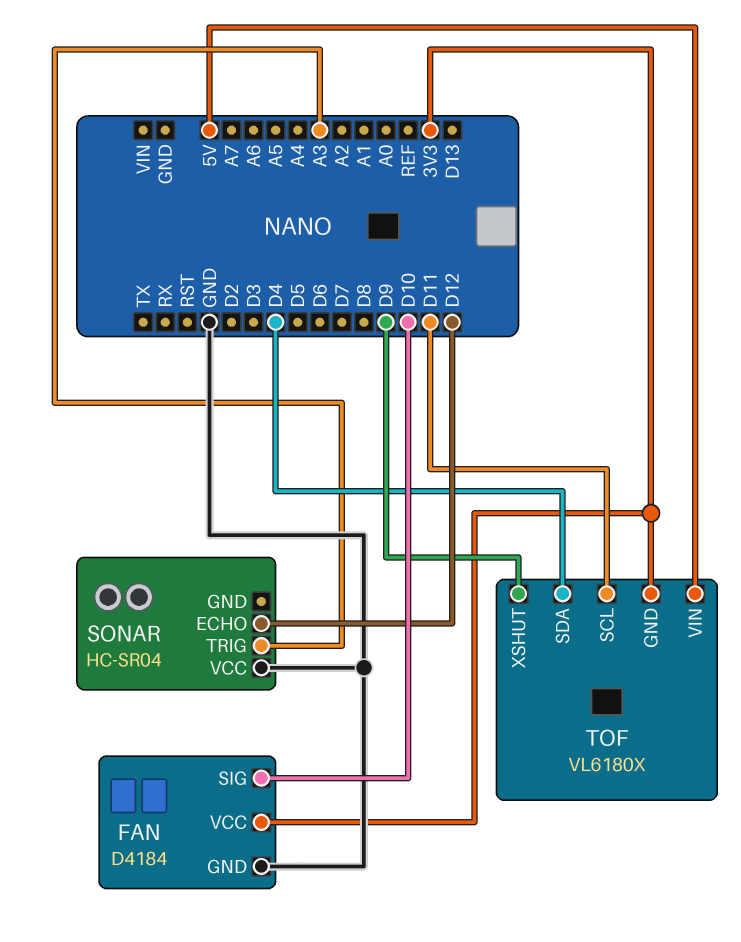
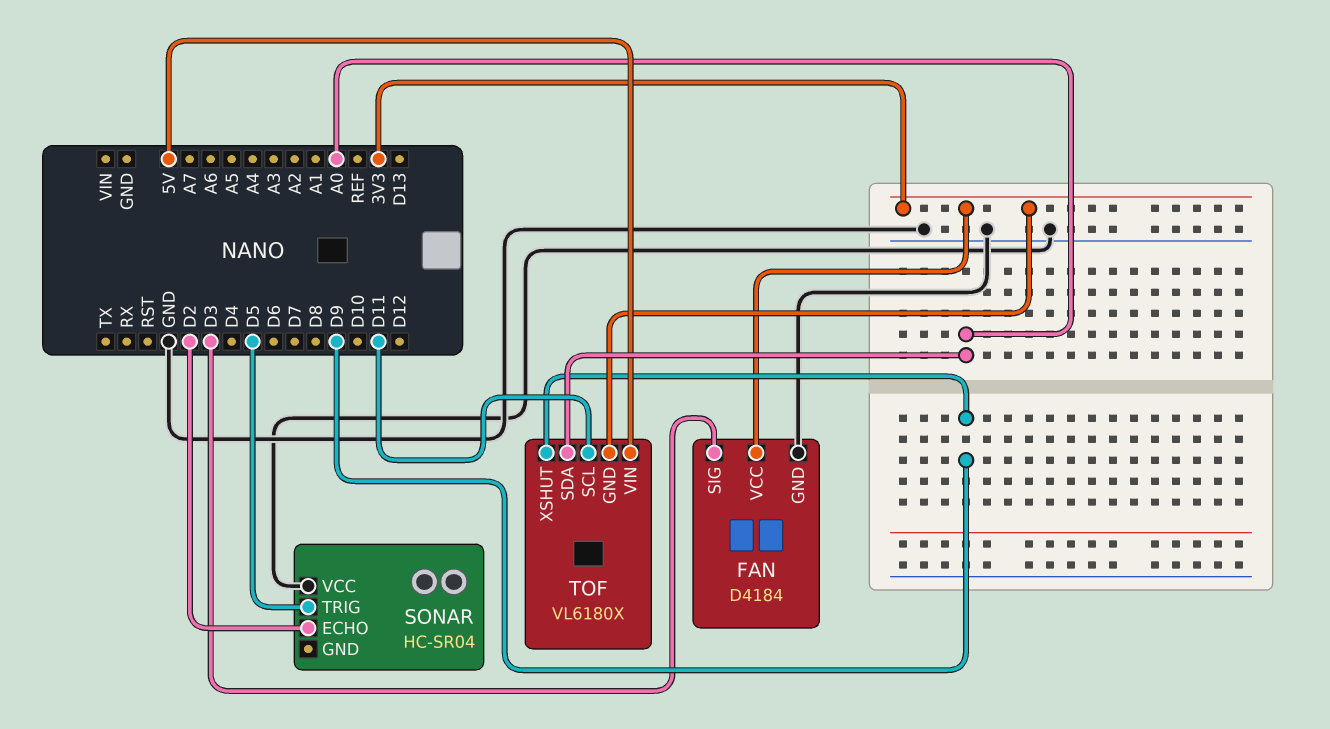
FAN pin SIG: D10 -> D3
SONAR pin ECHO: D12 -> D2
SONAR pin TRIG: A3 -> D5
TOF pin SDA: D4 -> A0

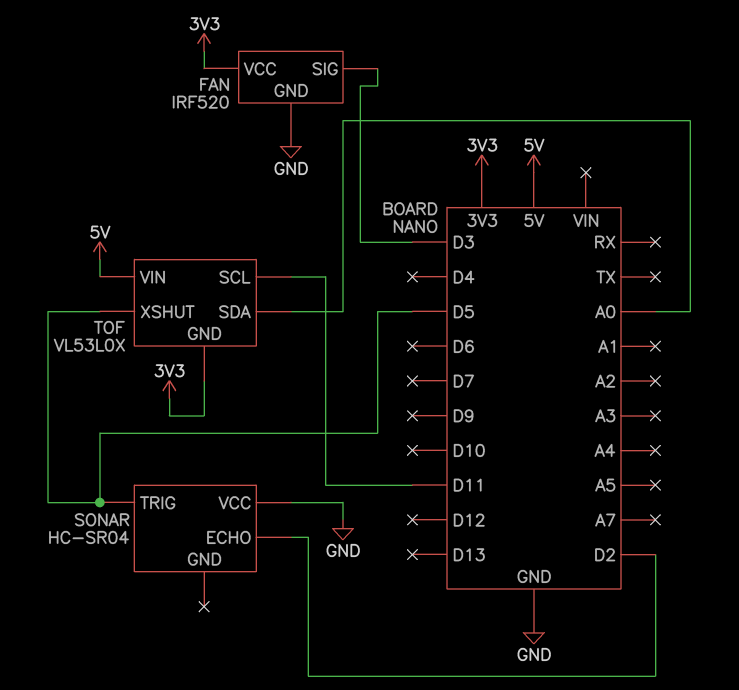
FAN: D4184 -> IRF520
TOF: VL6180X -> VL53L0X
TOF pin XSHUT: D9 -> D5

